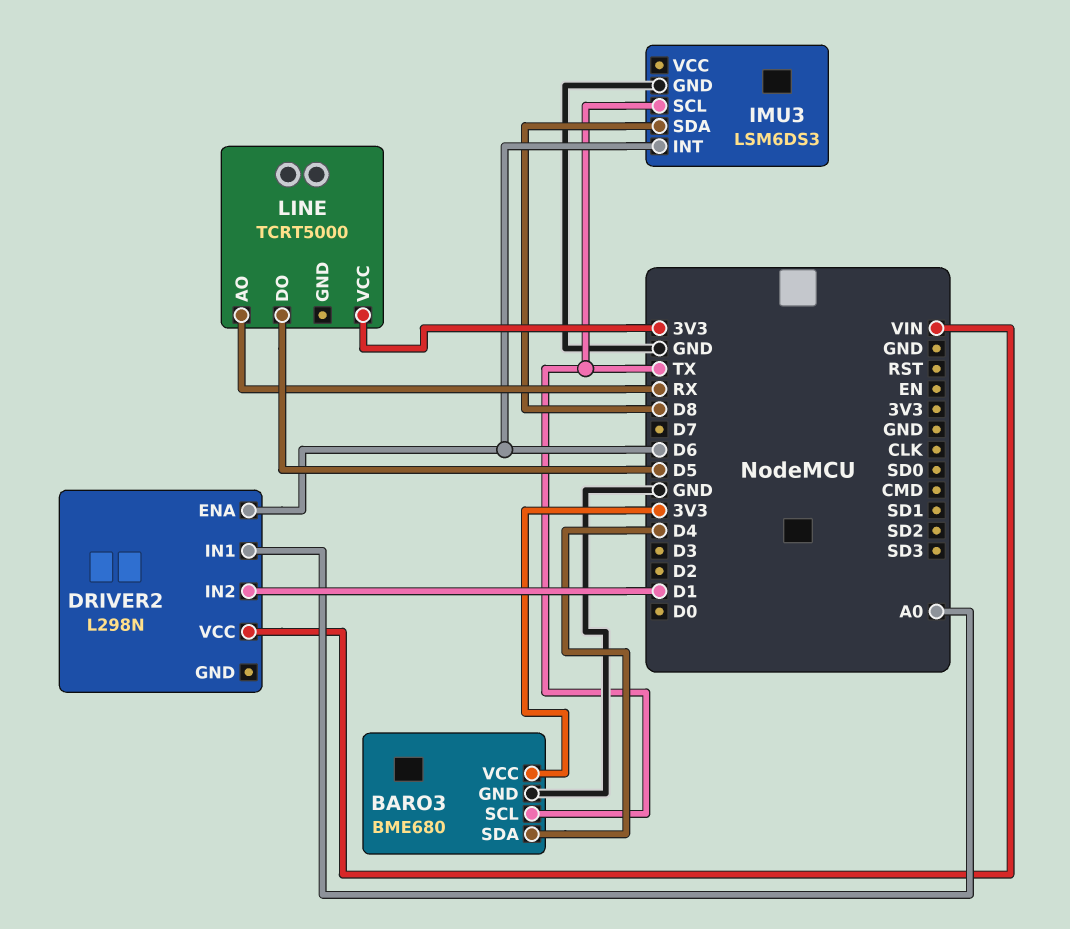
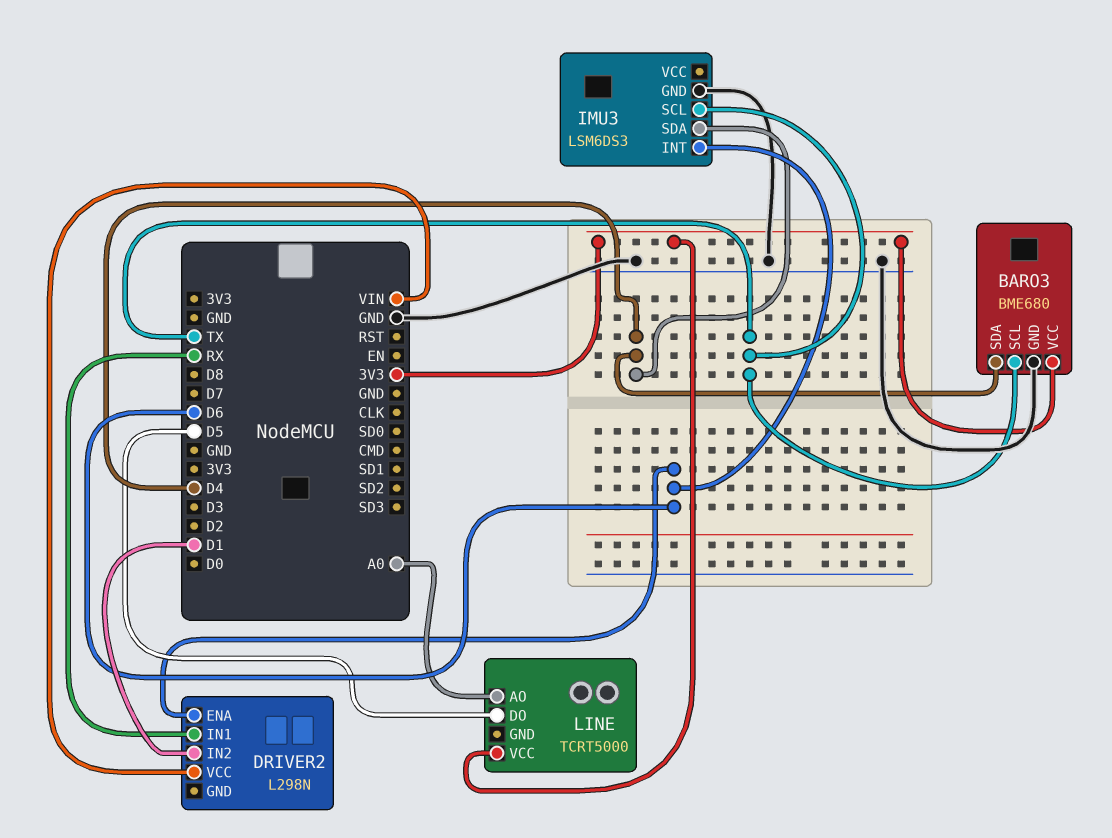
DRIVER2 pin IN1: A0 -> RX
IMU3 pin SDA: D8 -> D4
LINE pin AO: RX -> A0

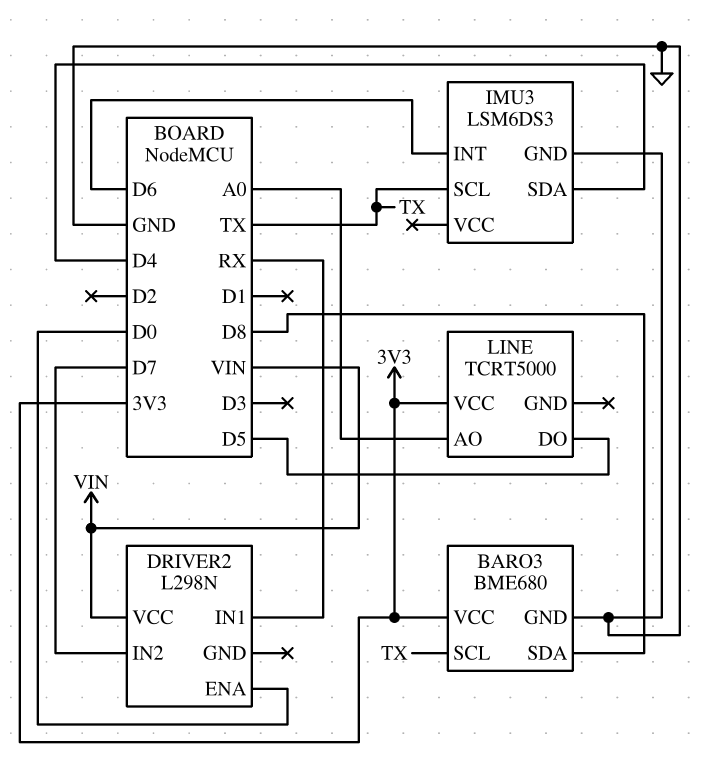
BARO3 pin SDA: D4 -> D8
DRIVER2 pin ENA: D6 -> D0
DRIVER2 pin IN2: D1 -> D7

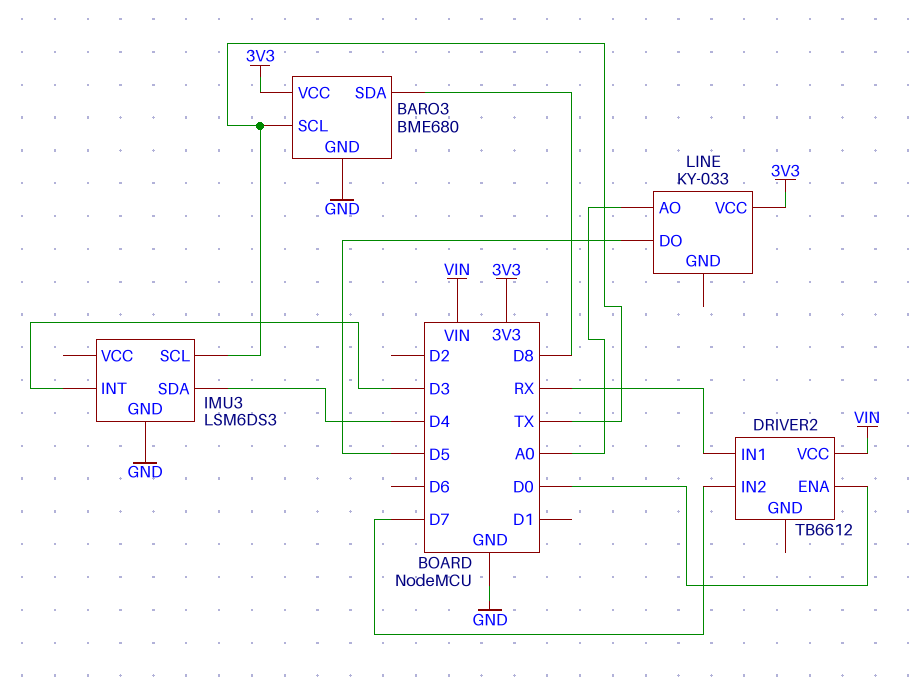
DRIVER2: L298N -> TB6612
IMU3 pin INT: D6 -> D3
LINE: TCRT5000 -> KY-033

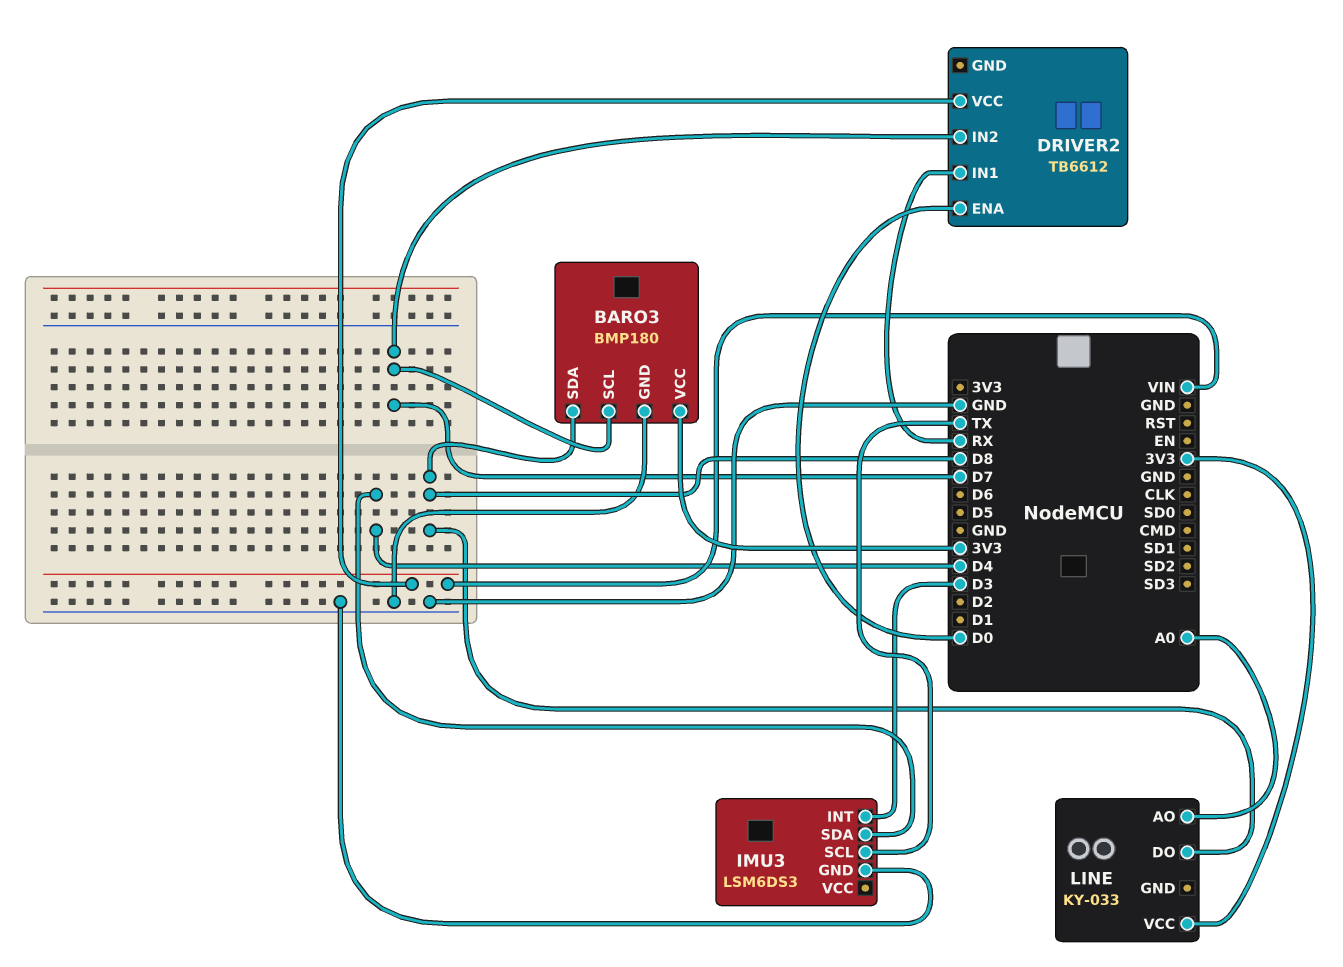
BARO3: BME680 -> BMP180
BARO3 pin SCL: TX -> D7
LINE pin DO: D5 -> D8

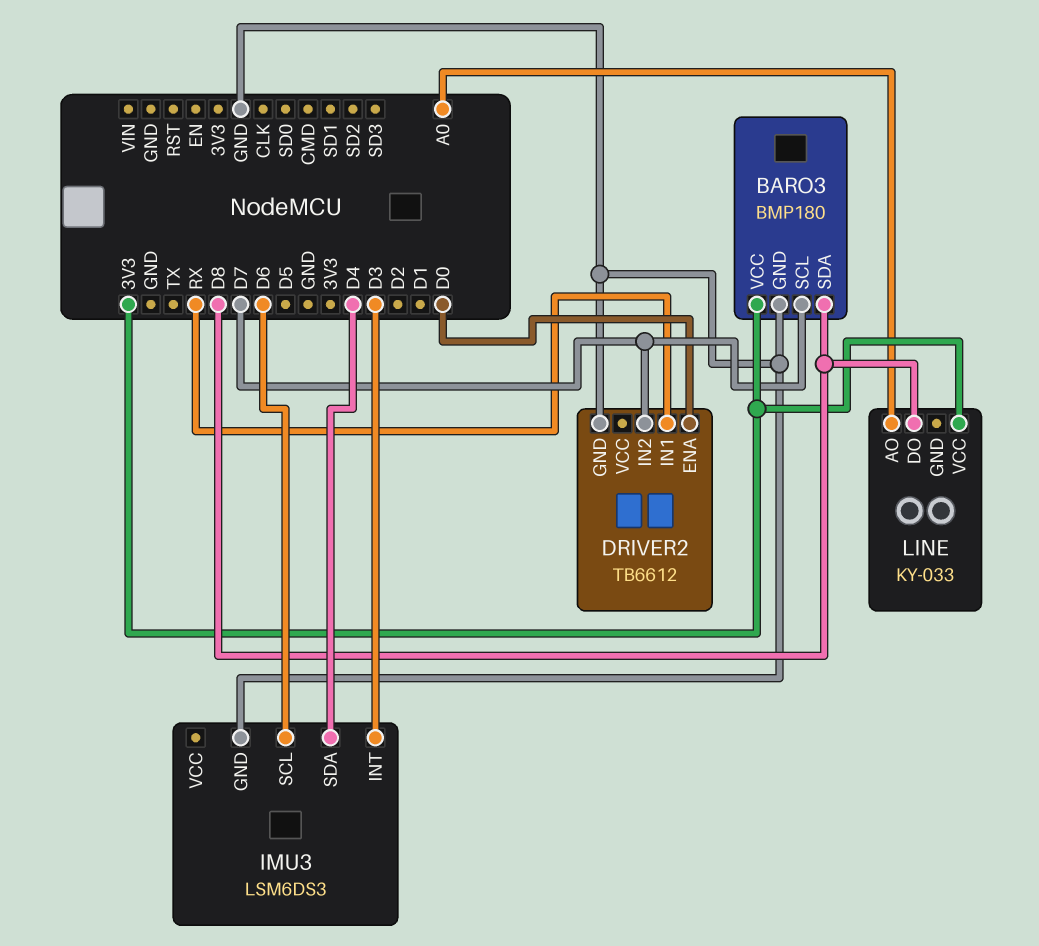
DRIVER2 pin GND: none -> GND
DRIVER2 pin VCC: VIN -> none
IMU3 pin SCL: TX -> D6

